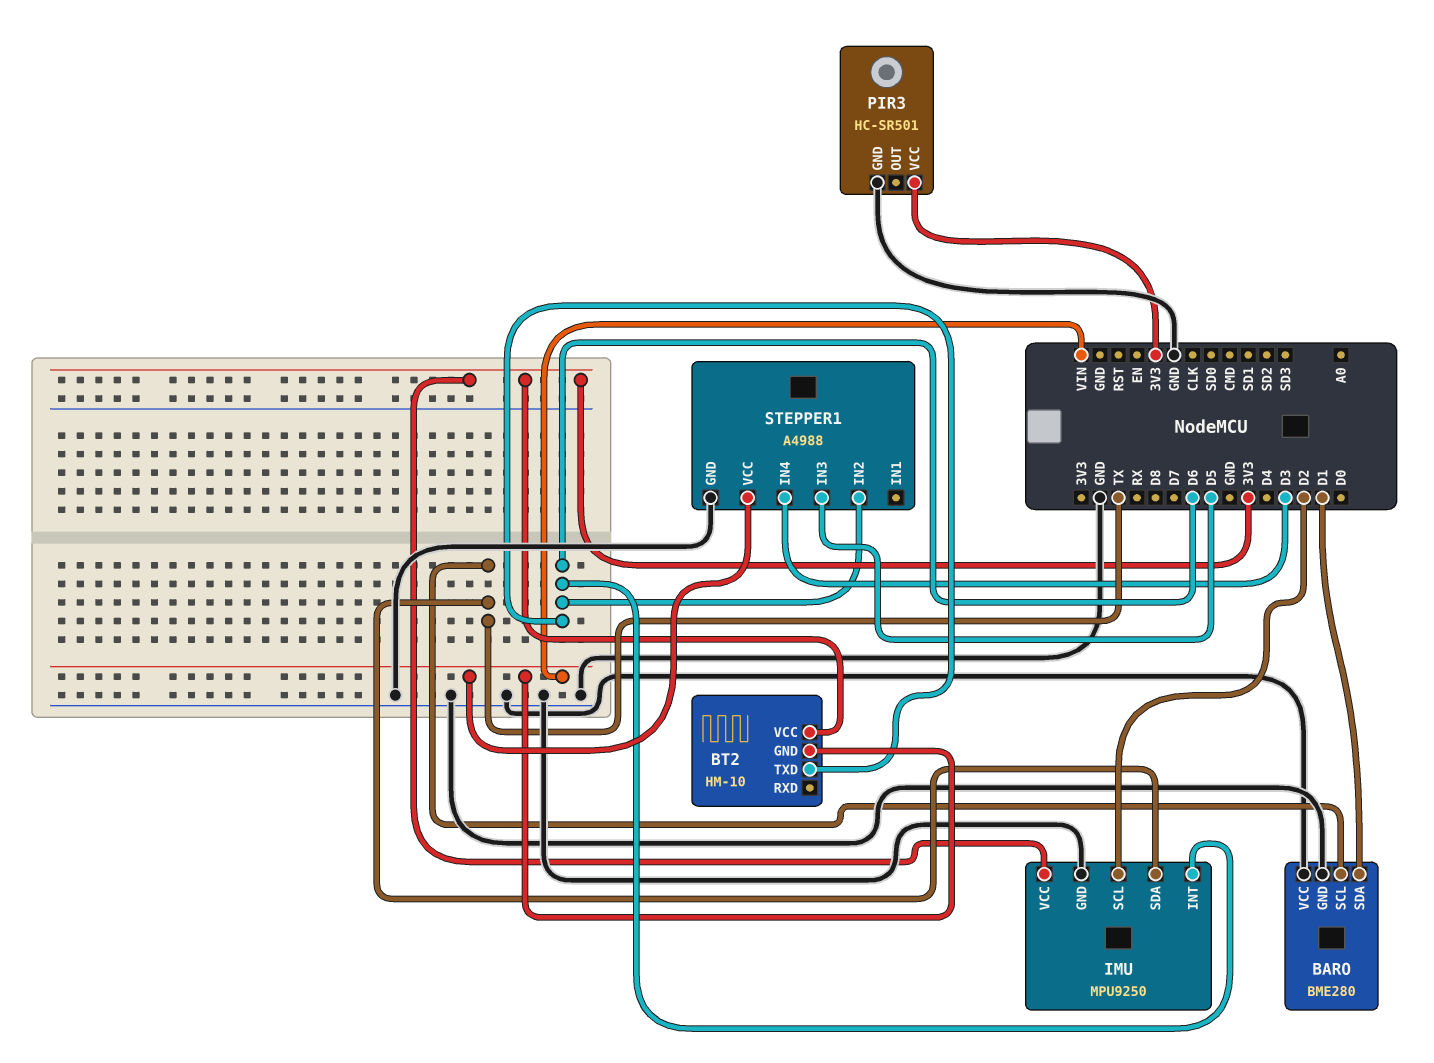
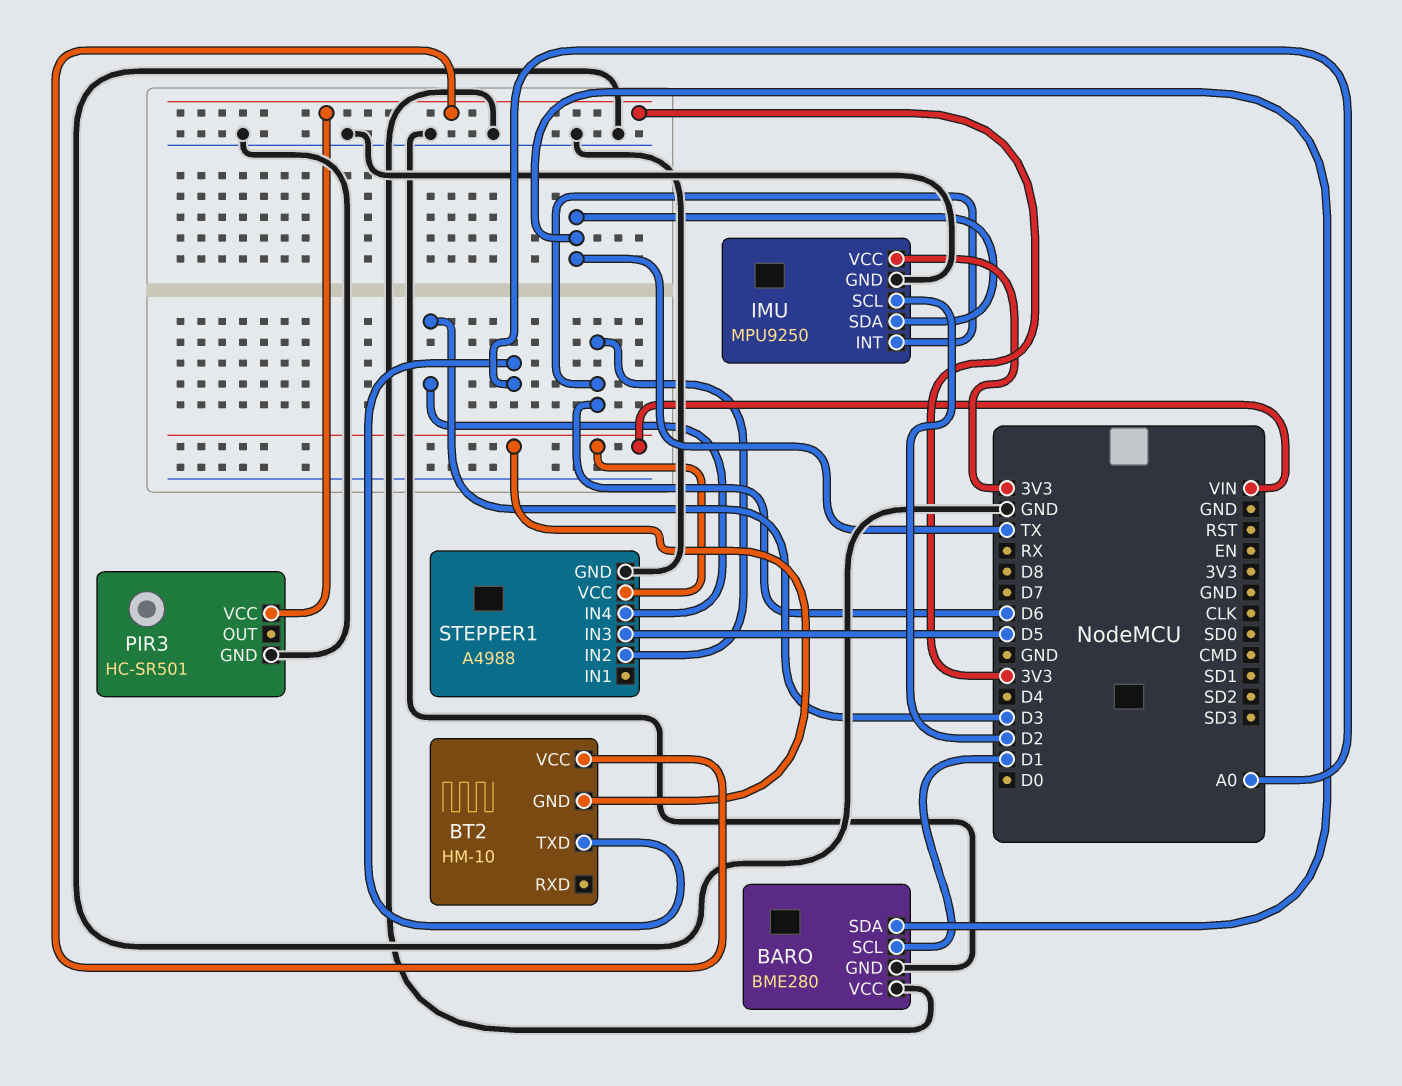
BARO pin SCL: TX -> D1
BARO pin SDA: D1 -> TX
BT2 pin TXD: D6 -> A0

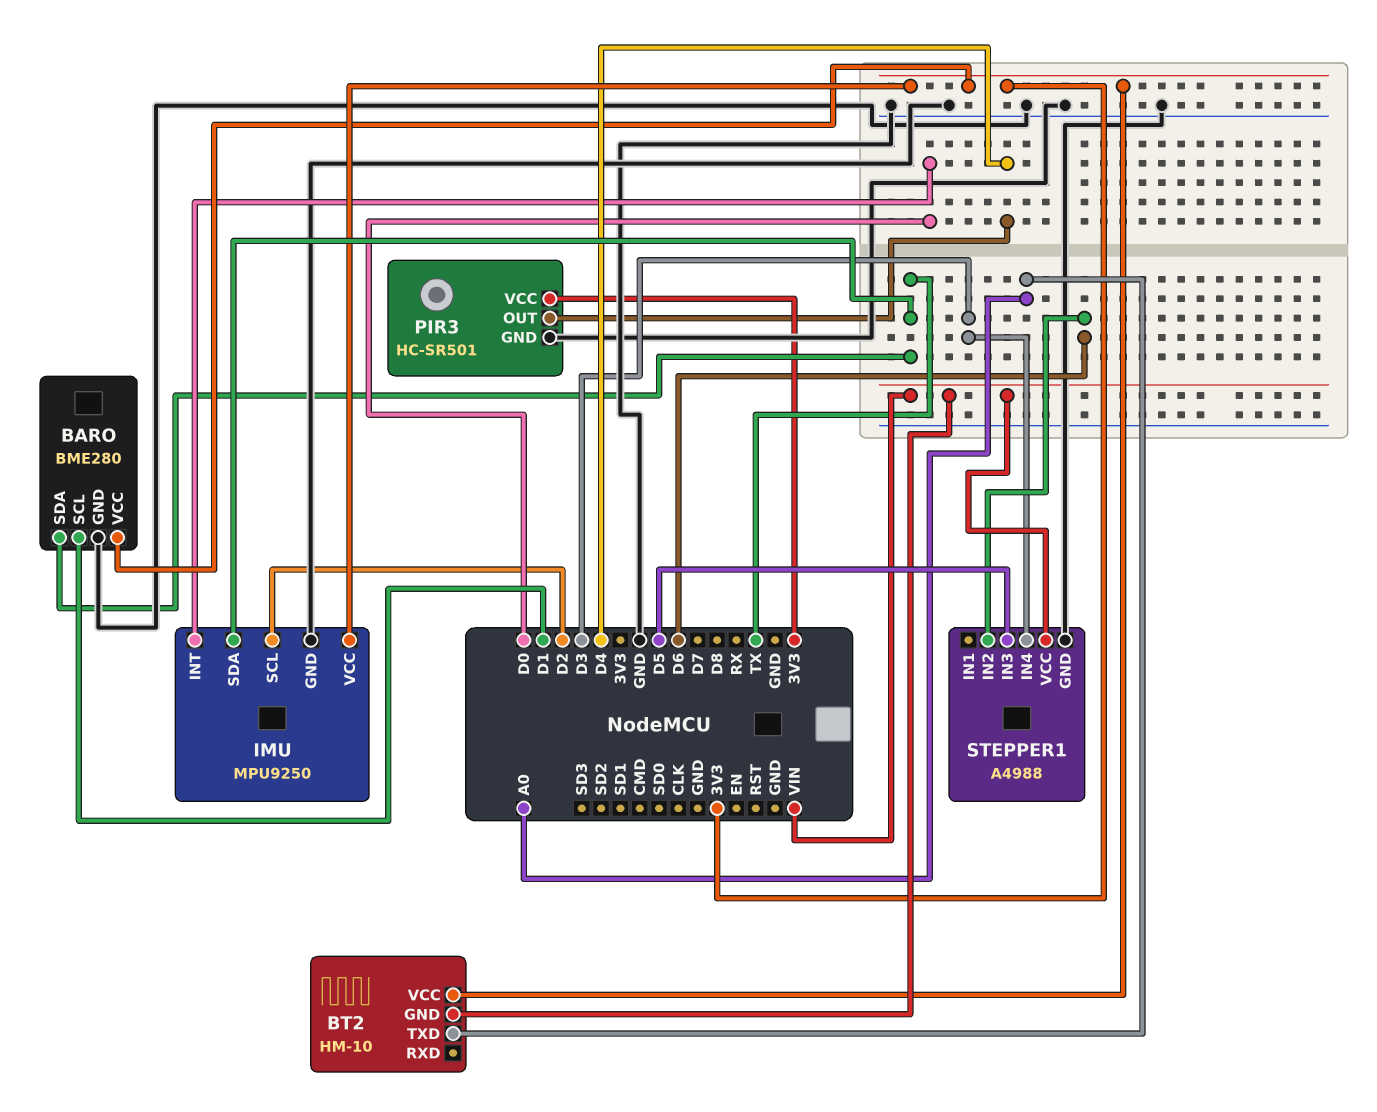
BARO pin VCC: GND -> 3V3
IMU pin INT: D6 -> D0
PIR3 pin OUT: none -> D4

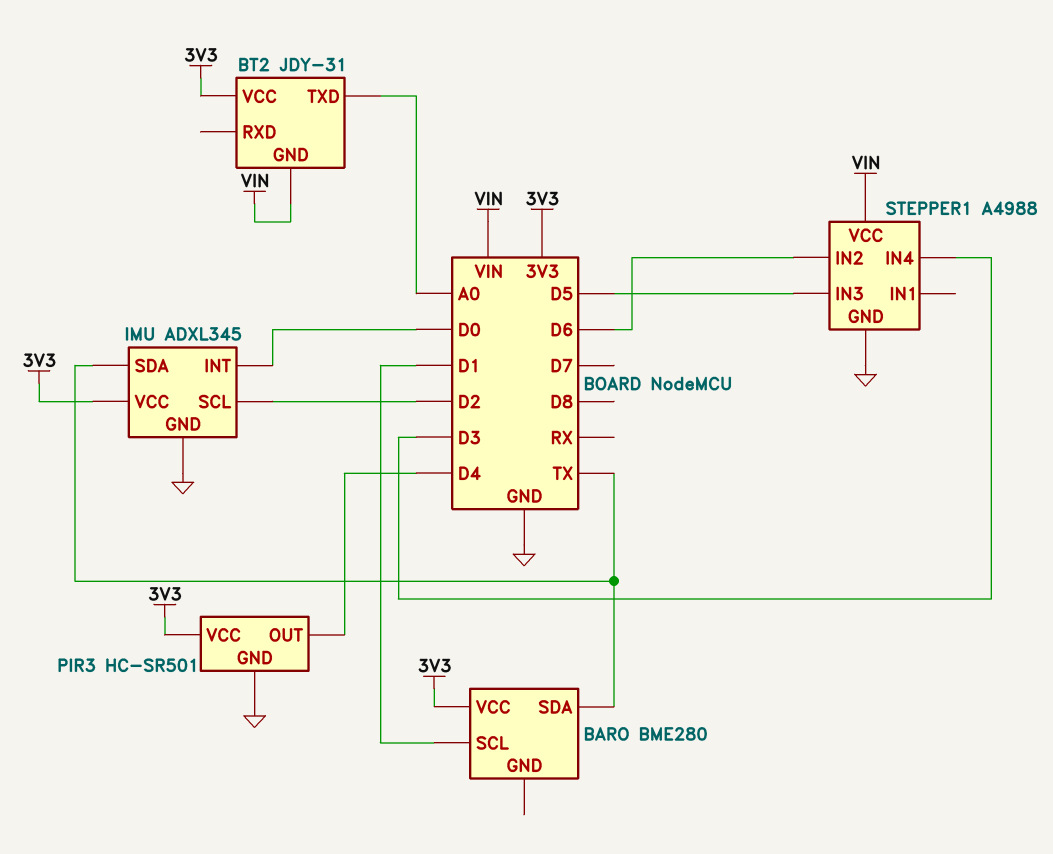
BARO pin GND: GND -> none
BT2: HM-10 -> JDY-31
IMU: MPU9250 -> ADXL345

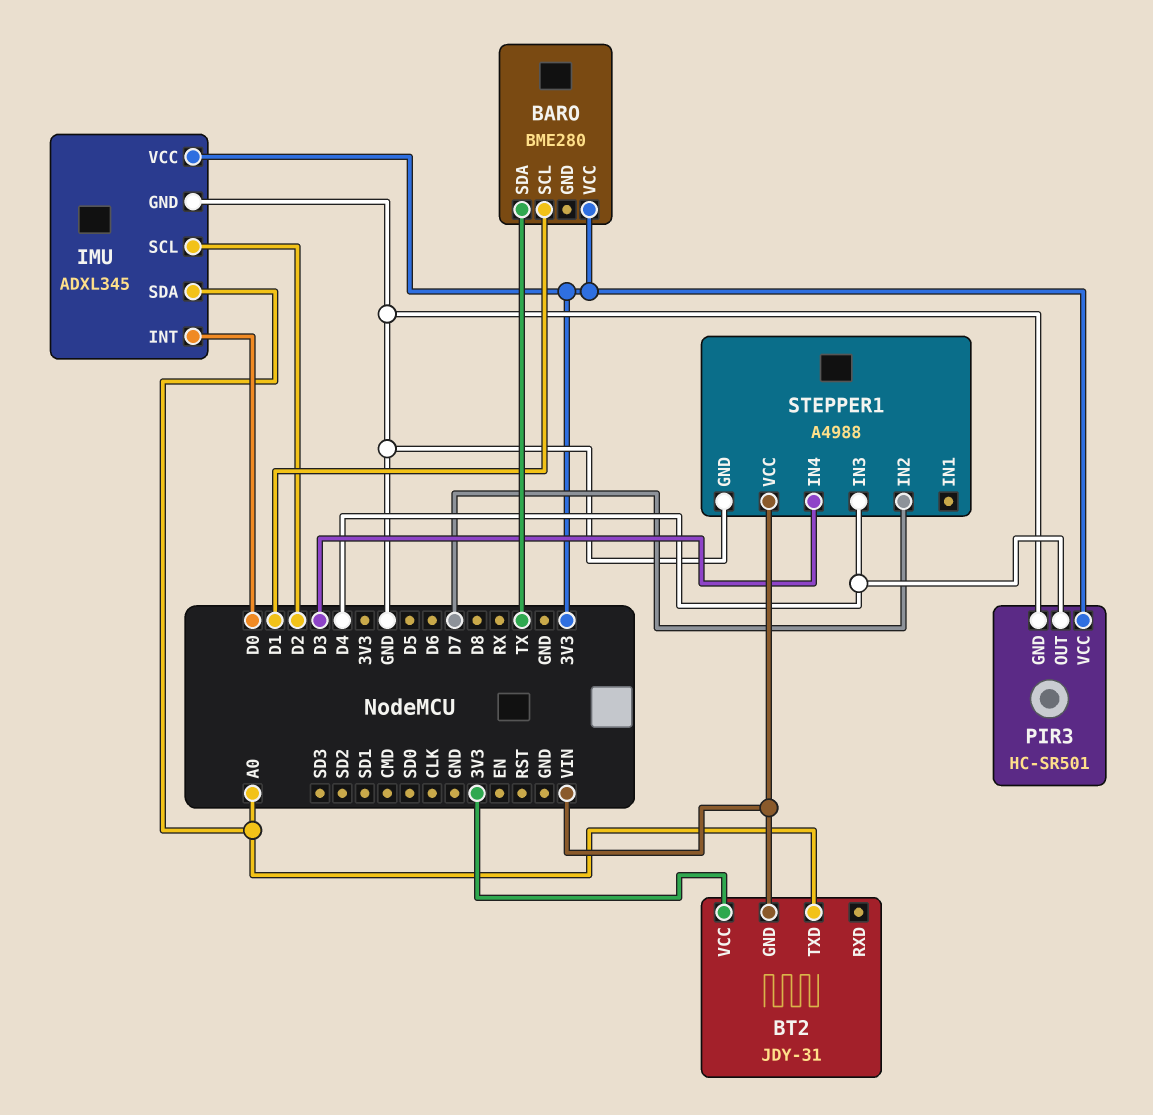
IMU pin SDA: TX -> A0
STEPPER1 pin IN2: D6 -> D7
STEPPER1 pin IN3: D5 -> D4

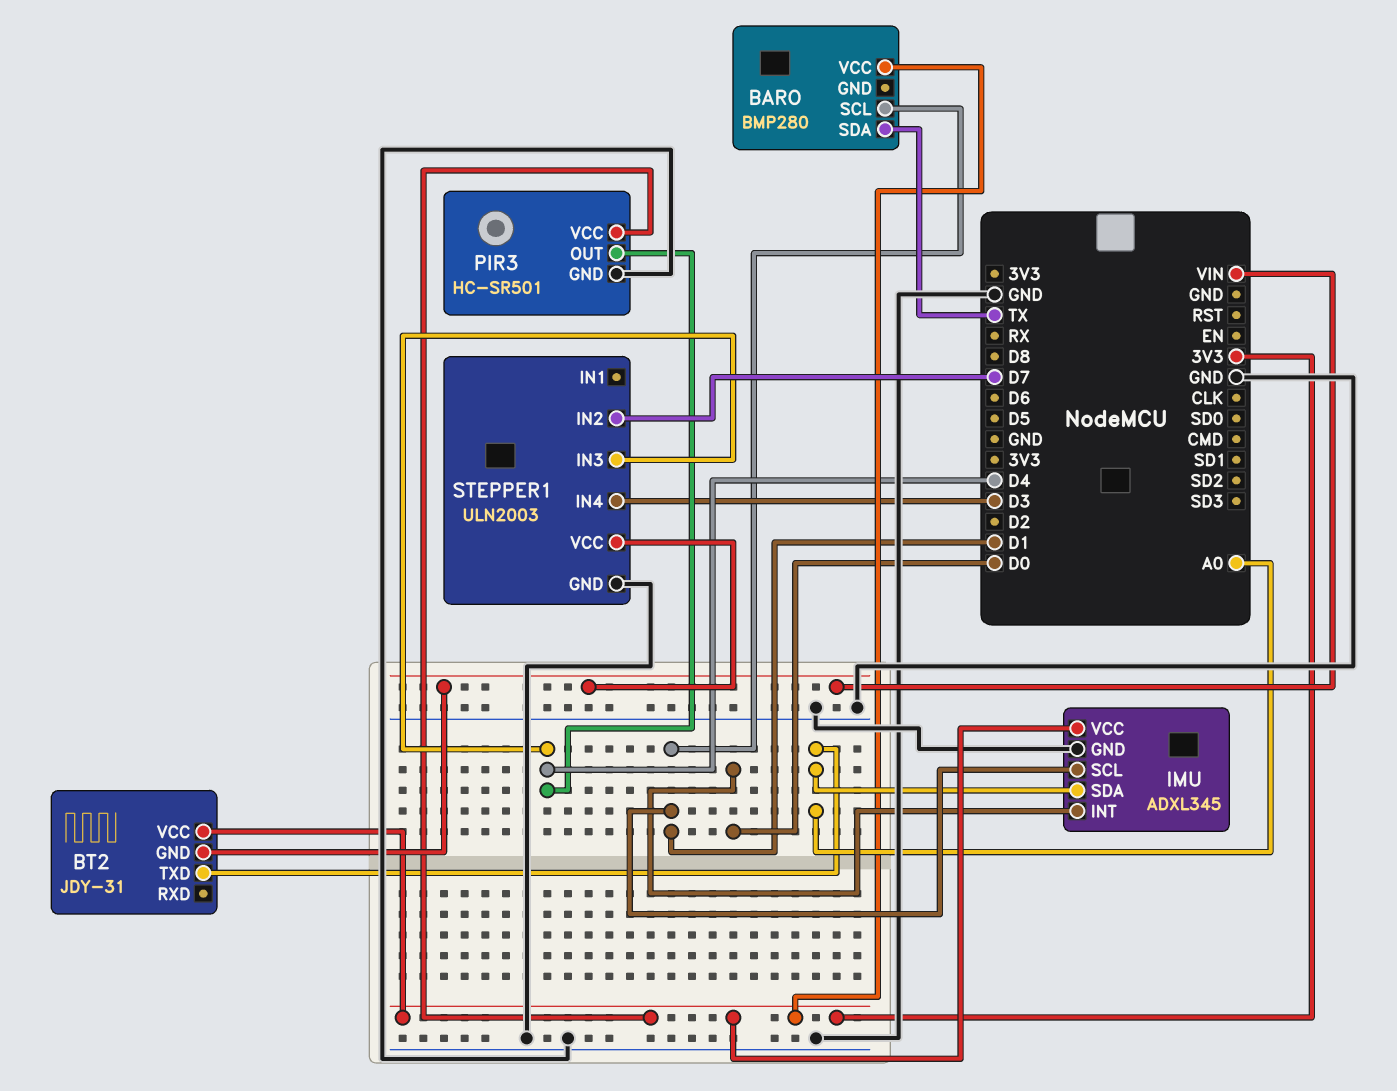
BARO: BME280 -> BMP280
IMU pin SCL: D2 -> D1
STEPPER1: A4988 -> ULN2003

